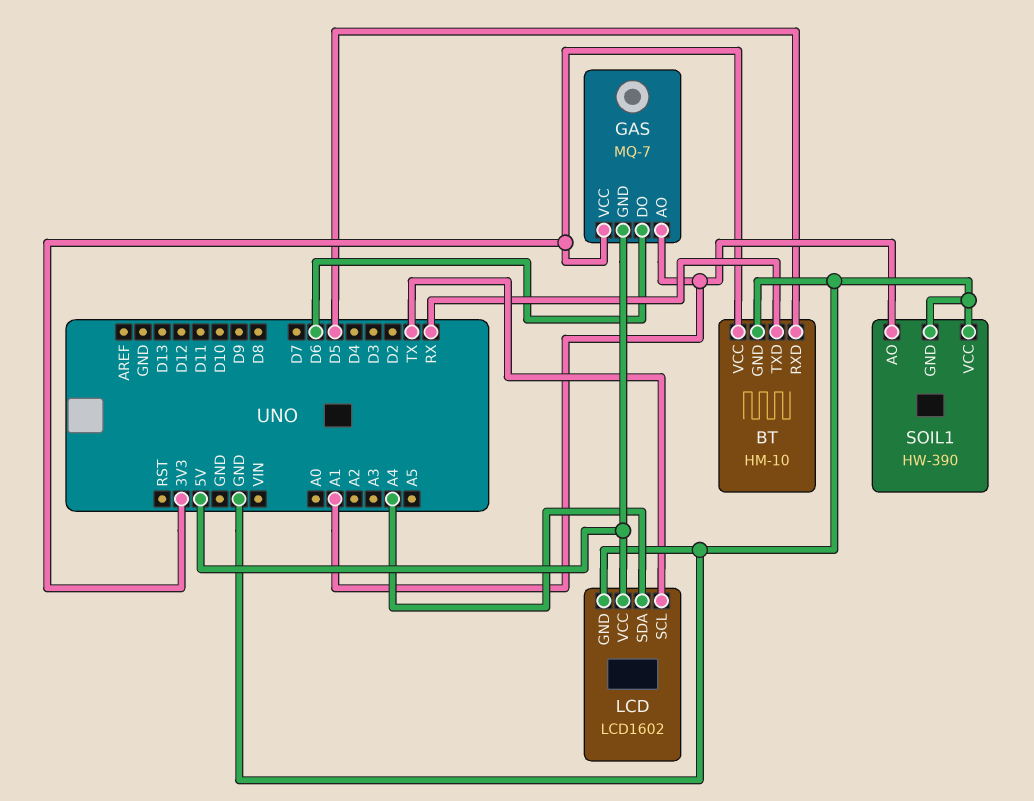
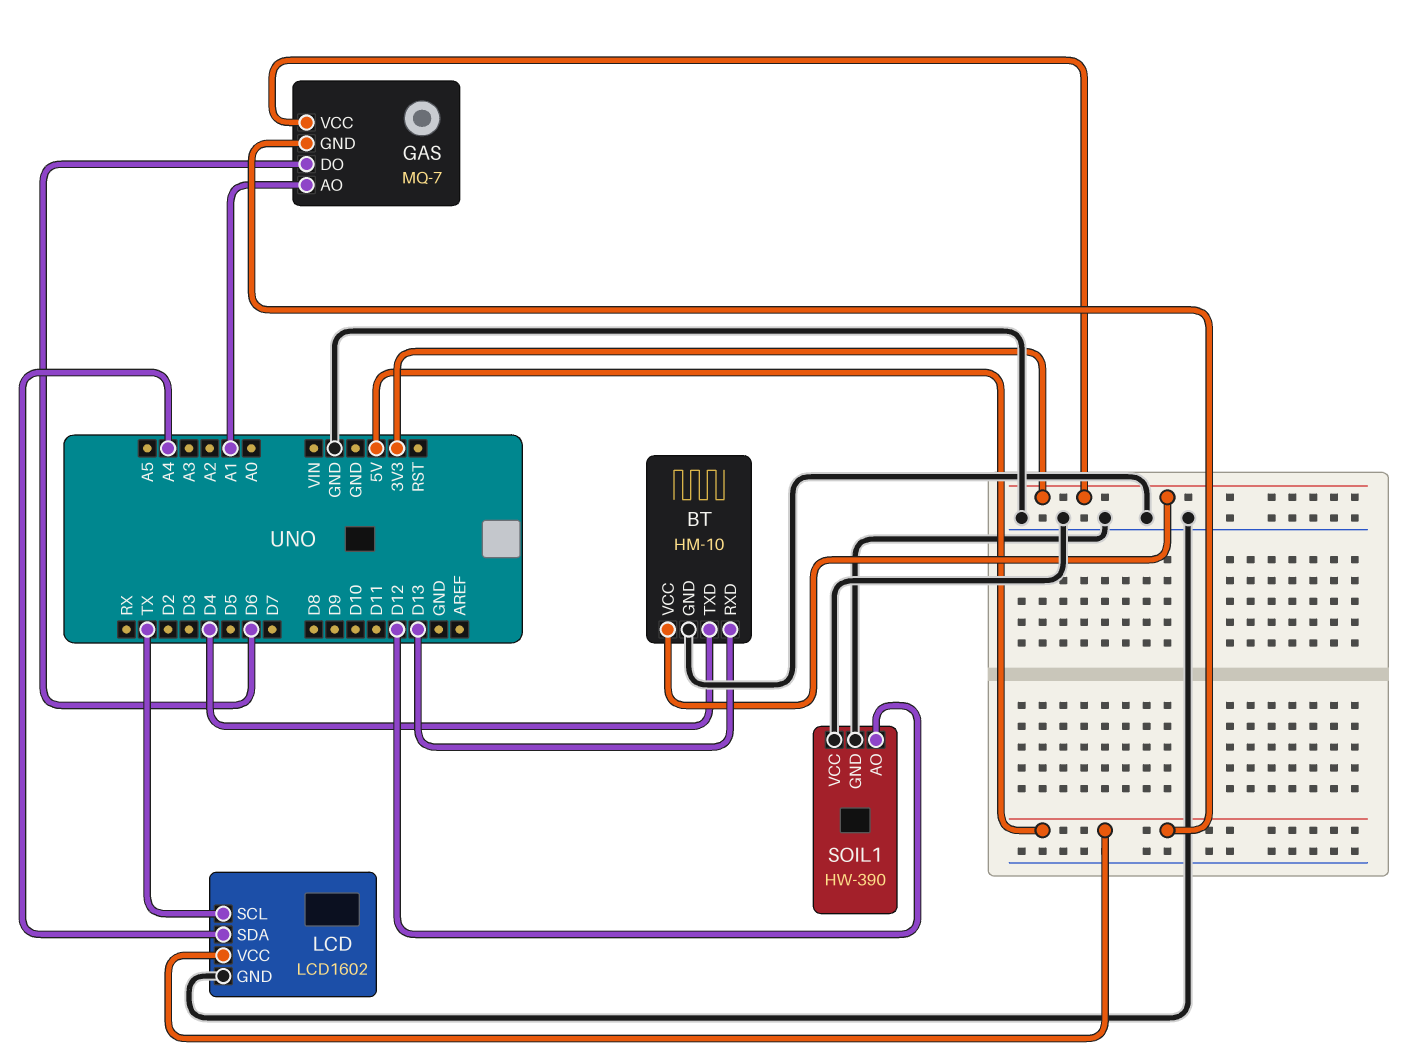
BT pin RXD: D5 -> D13
BT pin TXD: RX -> D4
SOIL1 pin AO: A1 -> D12

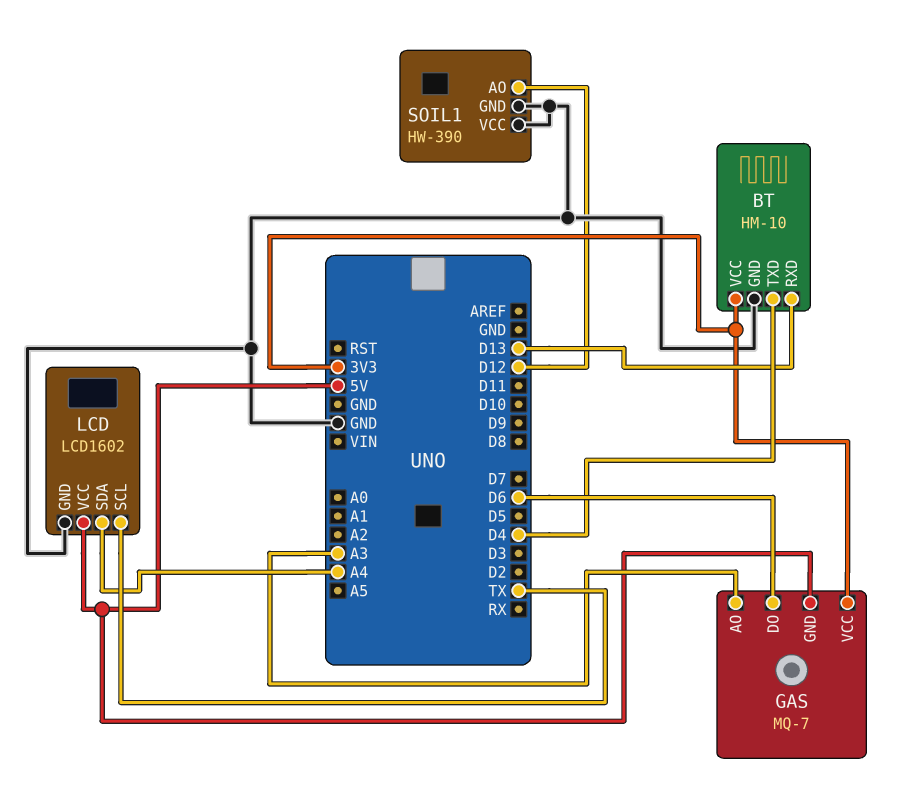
GAS pin AO: A1 -> A3

